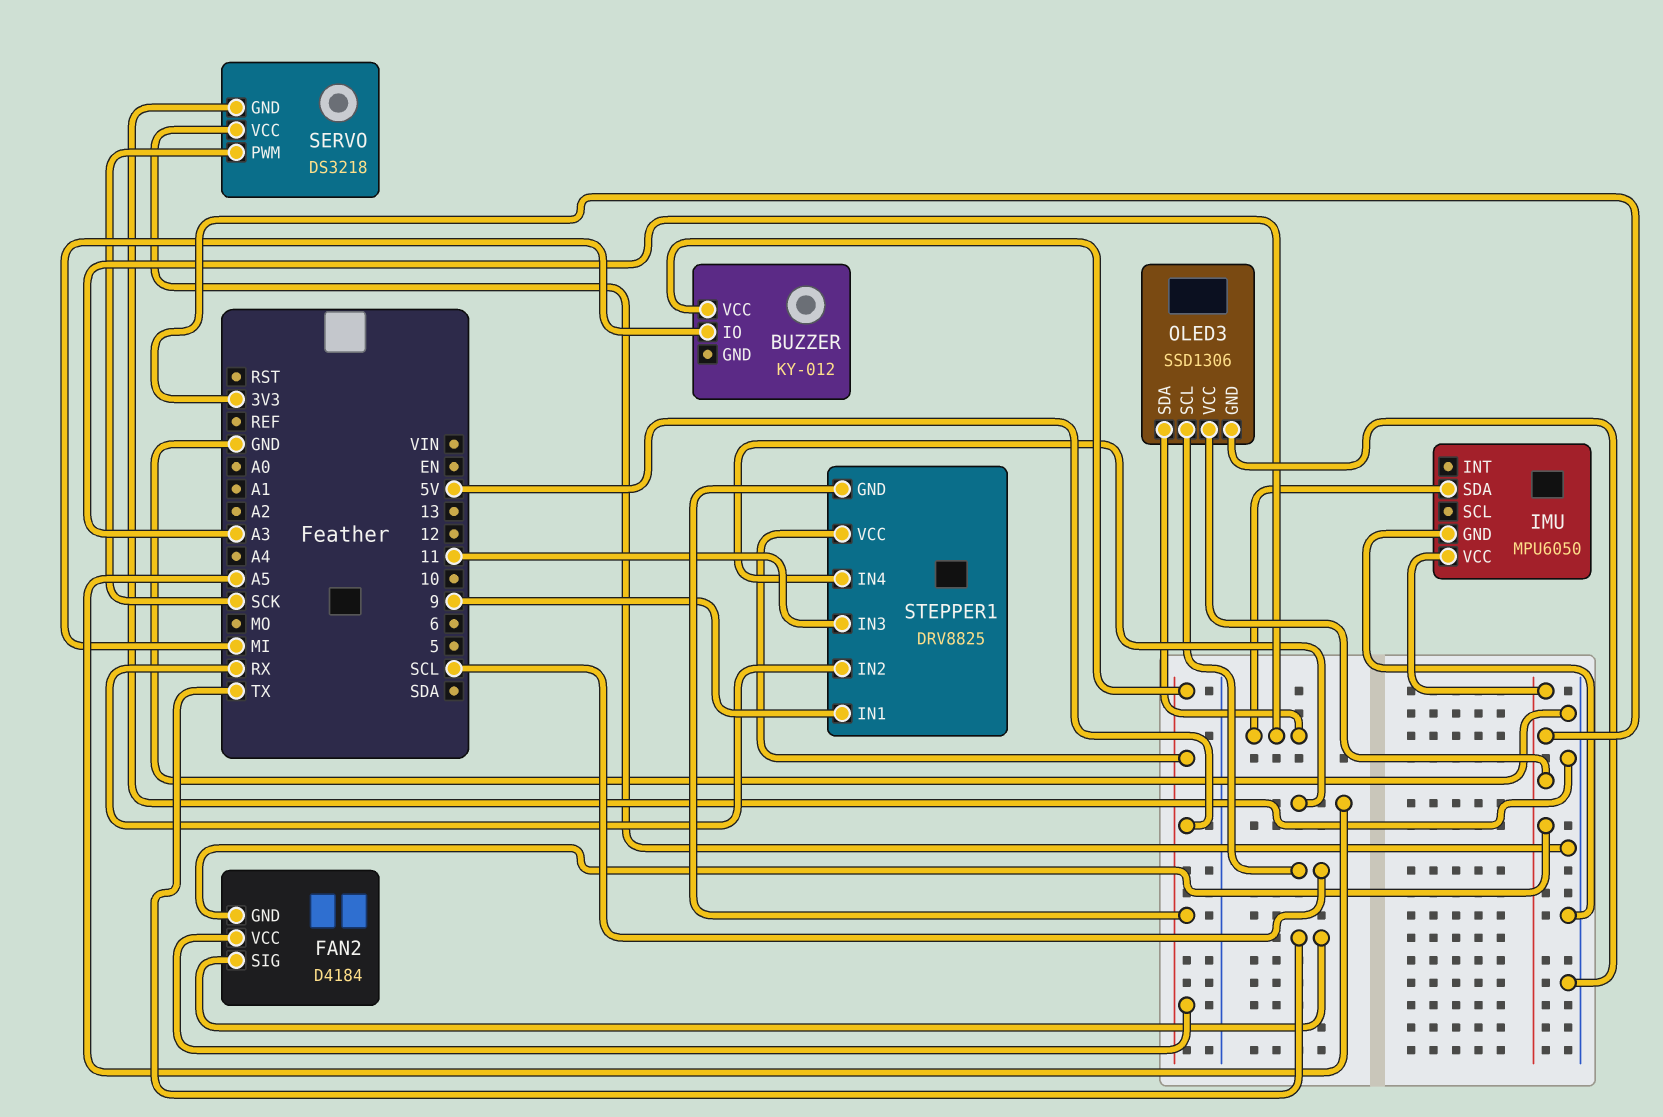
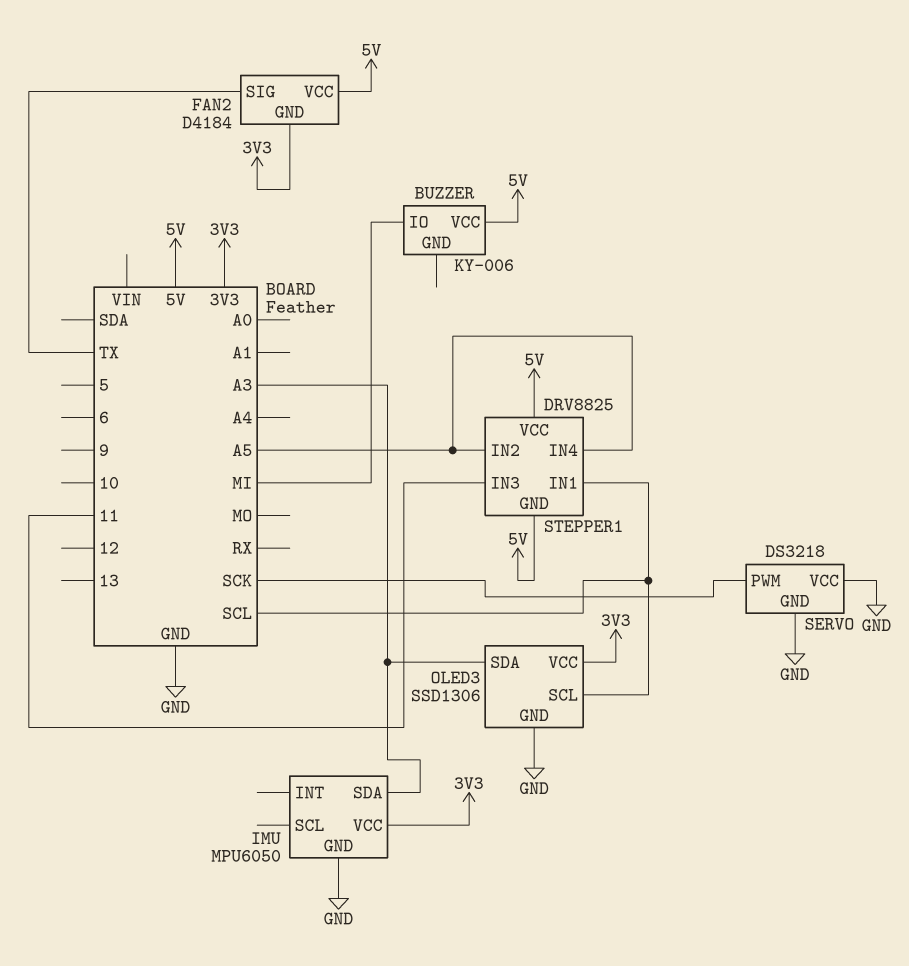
BUZZER: KY-012 -> KY-006
STEPPER1 pin IN1: 9 -> SCL
STEPPER1 pin IN2: RX -> A5

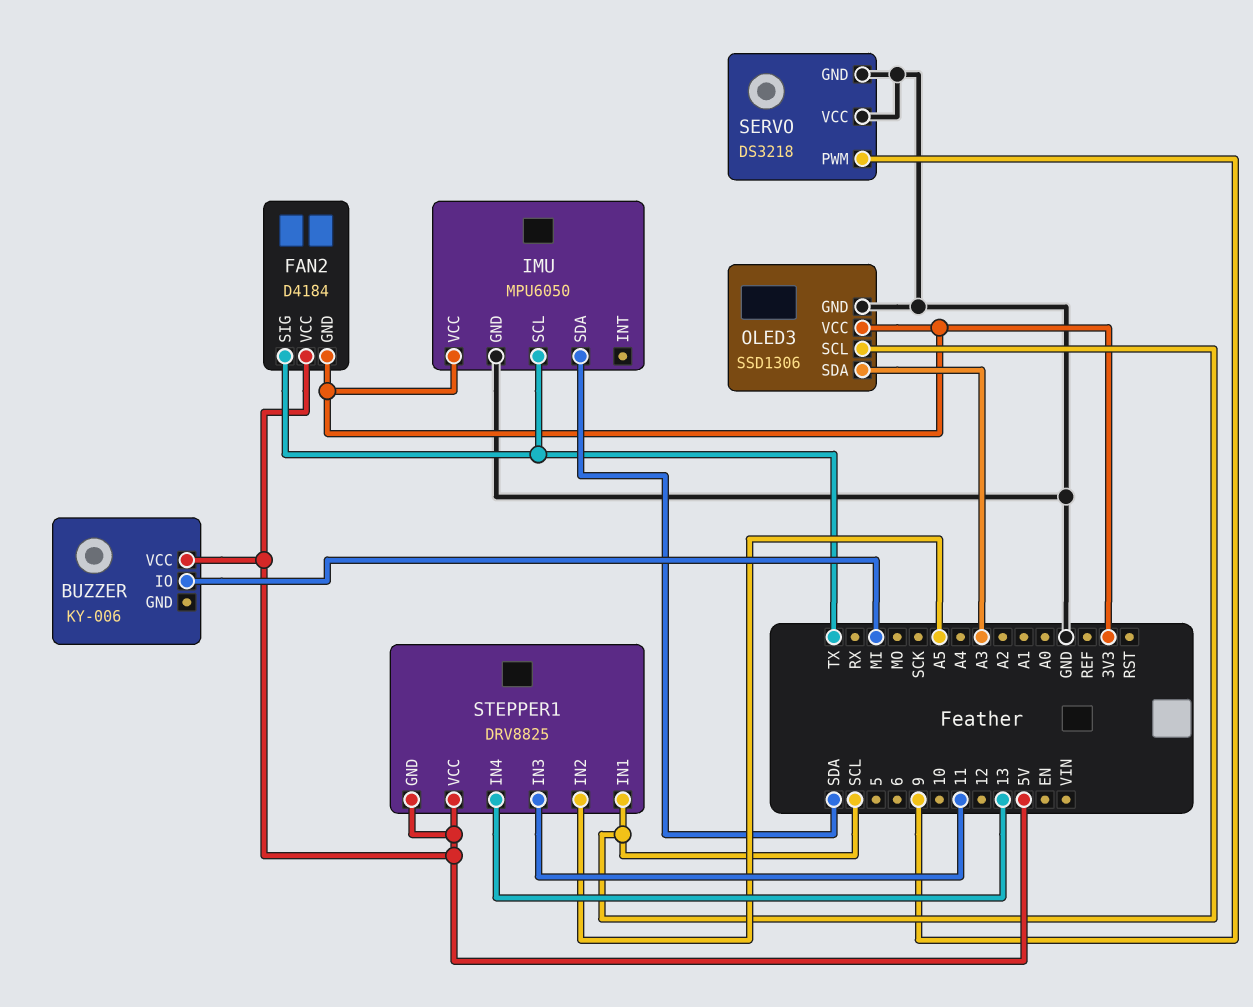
IMU pin SCL: none -> TX
IMU pin SDA: A3 -> SDA
SERVO pin PWM: SCK -> 9
STEPPER1 pin IN4: A5 -> 13

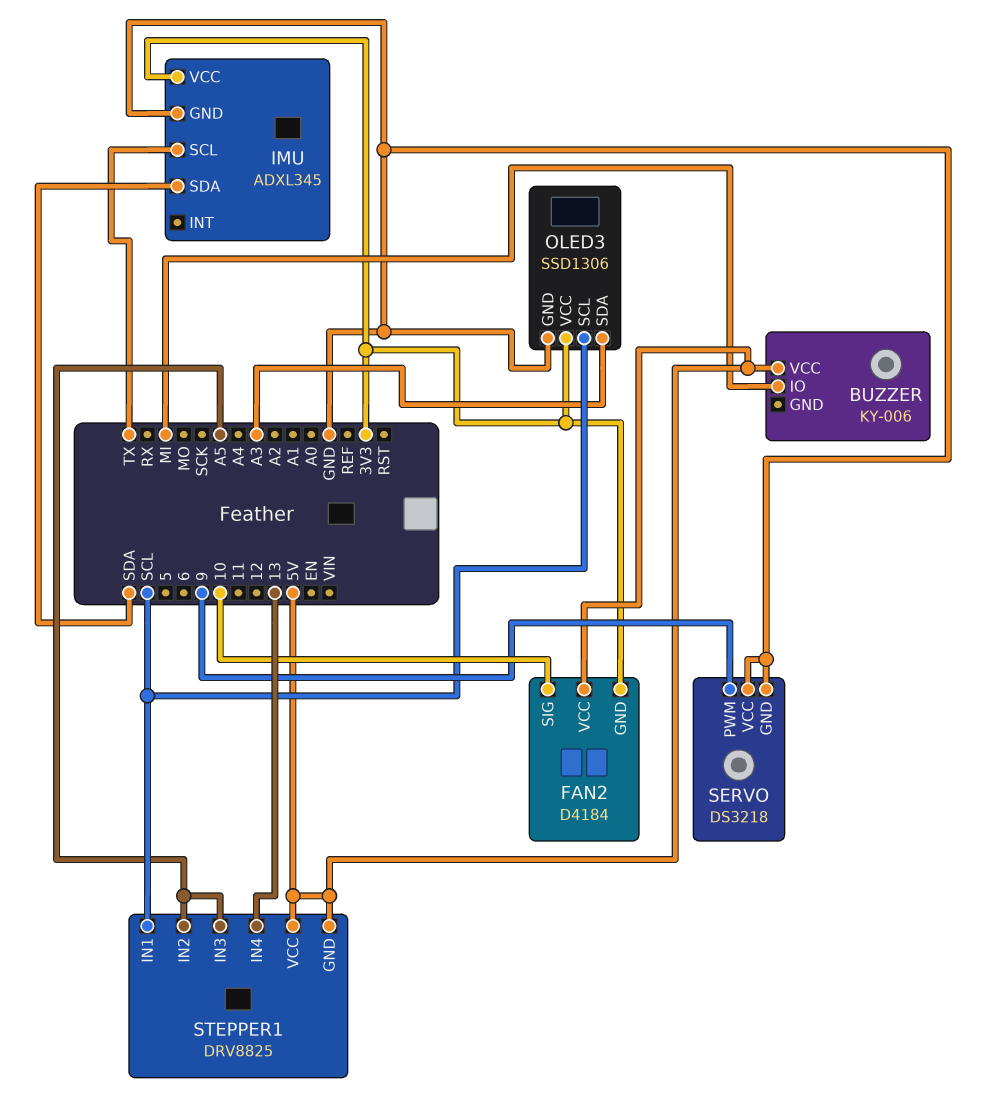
FAN2 pin SIG: TX -> 10
IMU: MPU6050 -> ADXL345
STEPPER1 pin IN3: 11 -> A5

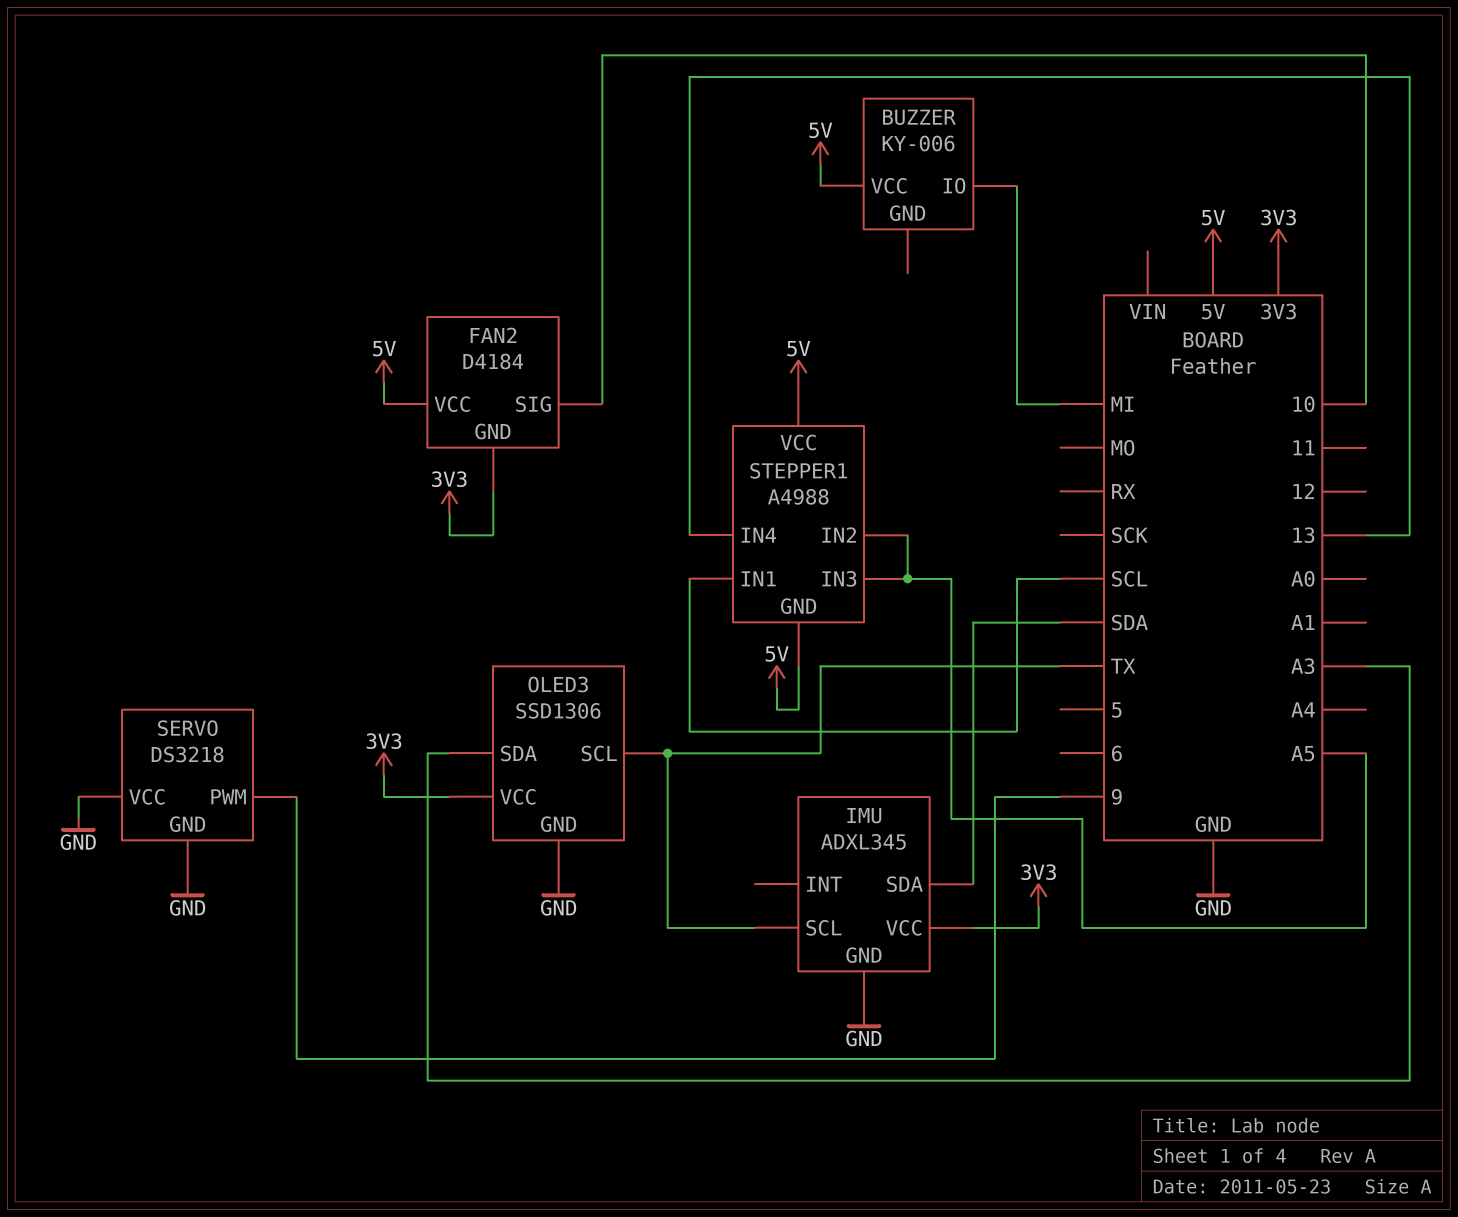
OLED3 pin SCL: SCL -> TX
STEPPER1: DRV8825 -> A4988

